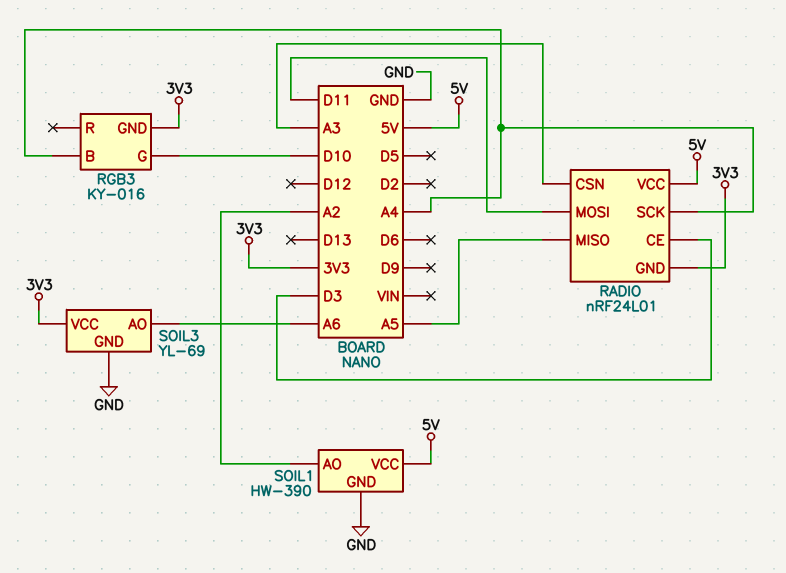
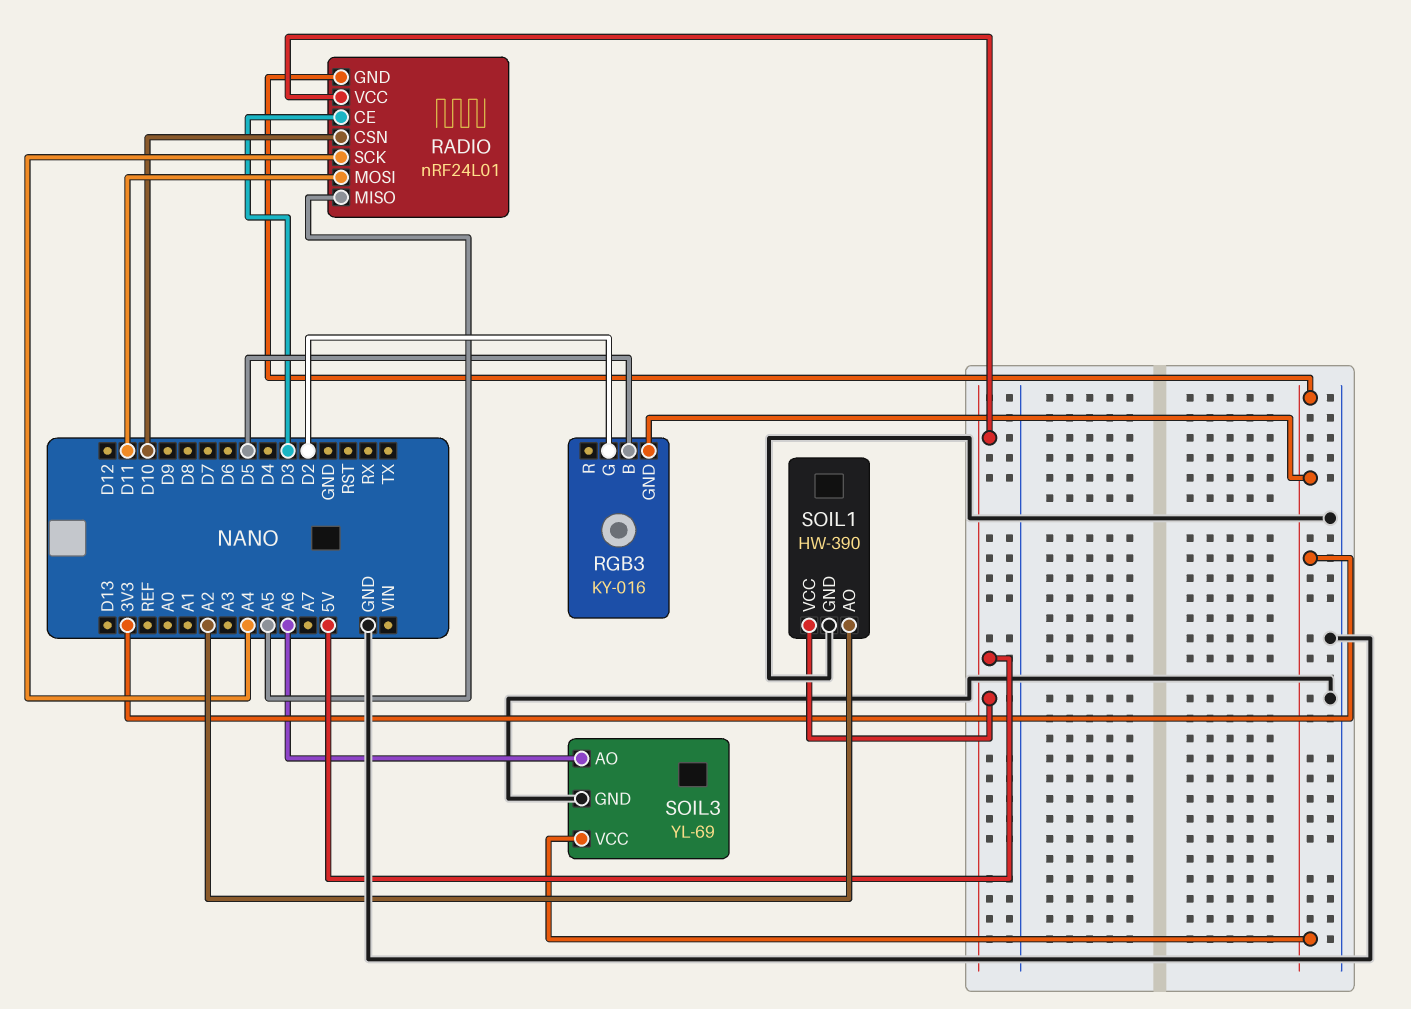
RADIO pin CSN: A3 -> D10
RGB3 pin B: A4 -> D5
RGB3 pin G: D10 -> D2

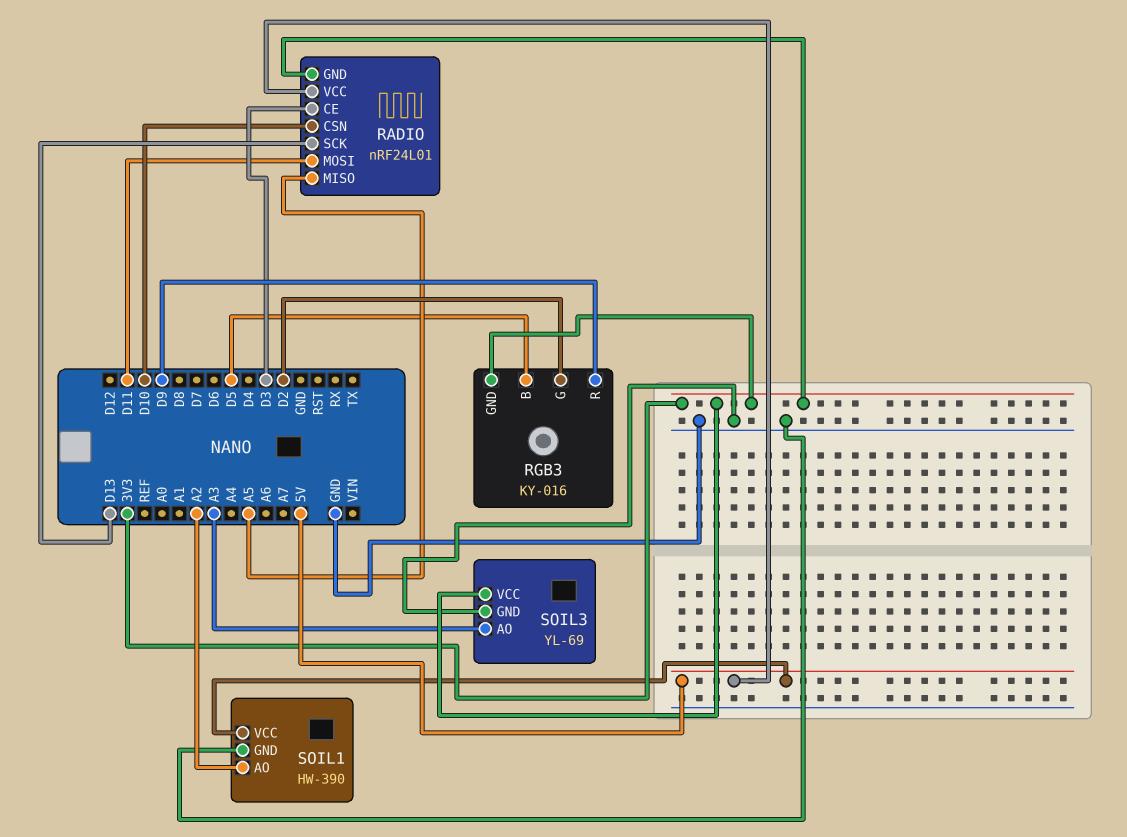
RADIO pin SCK: A4 -> D13
RGB3 pin R: none -> D9
SOIL3 pin AO: A6 -> A3

